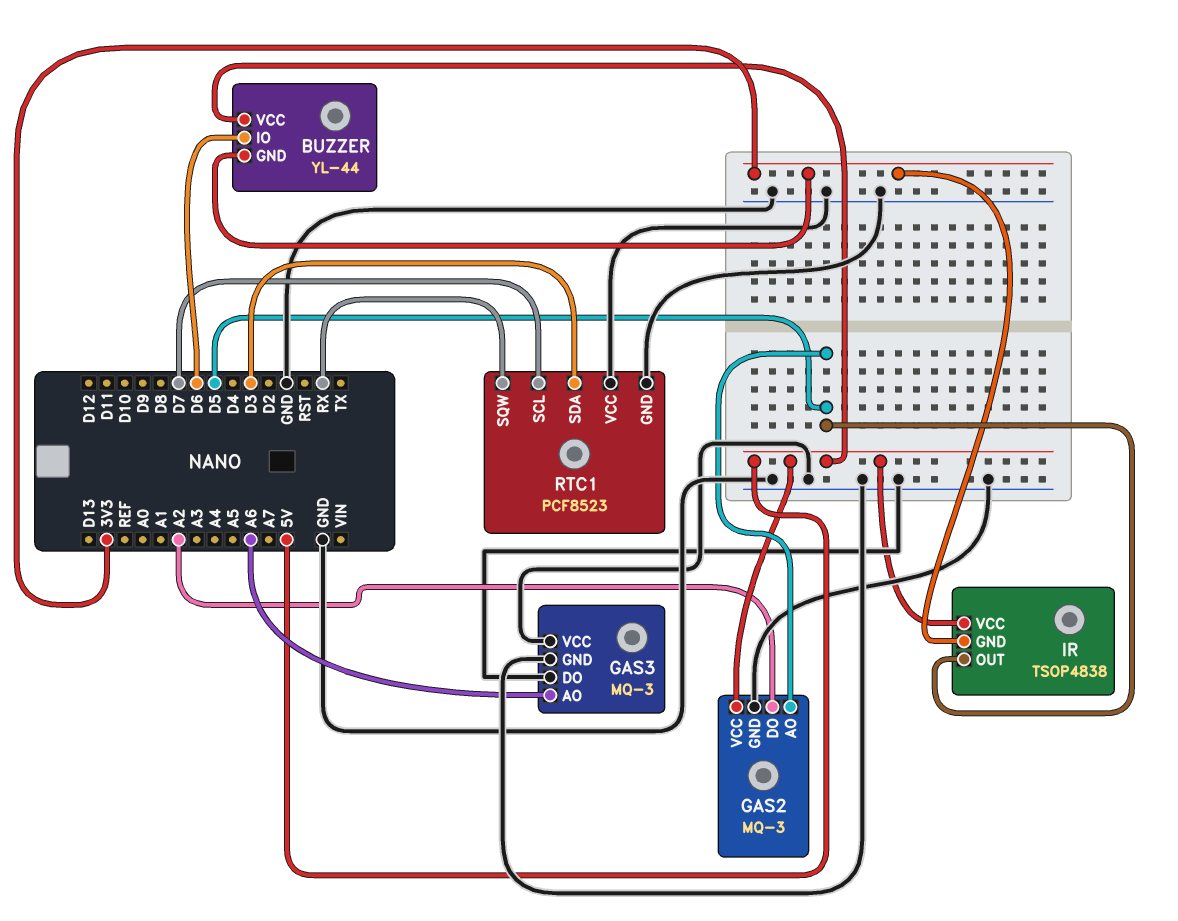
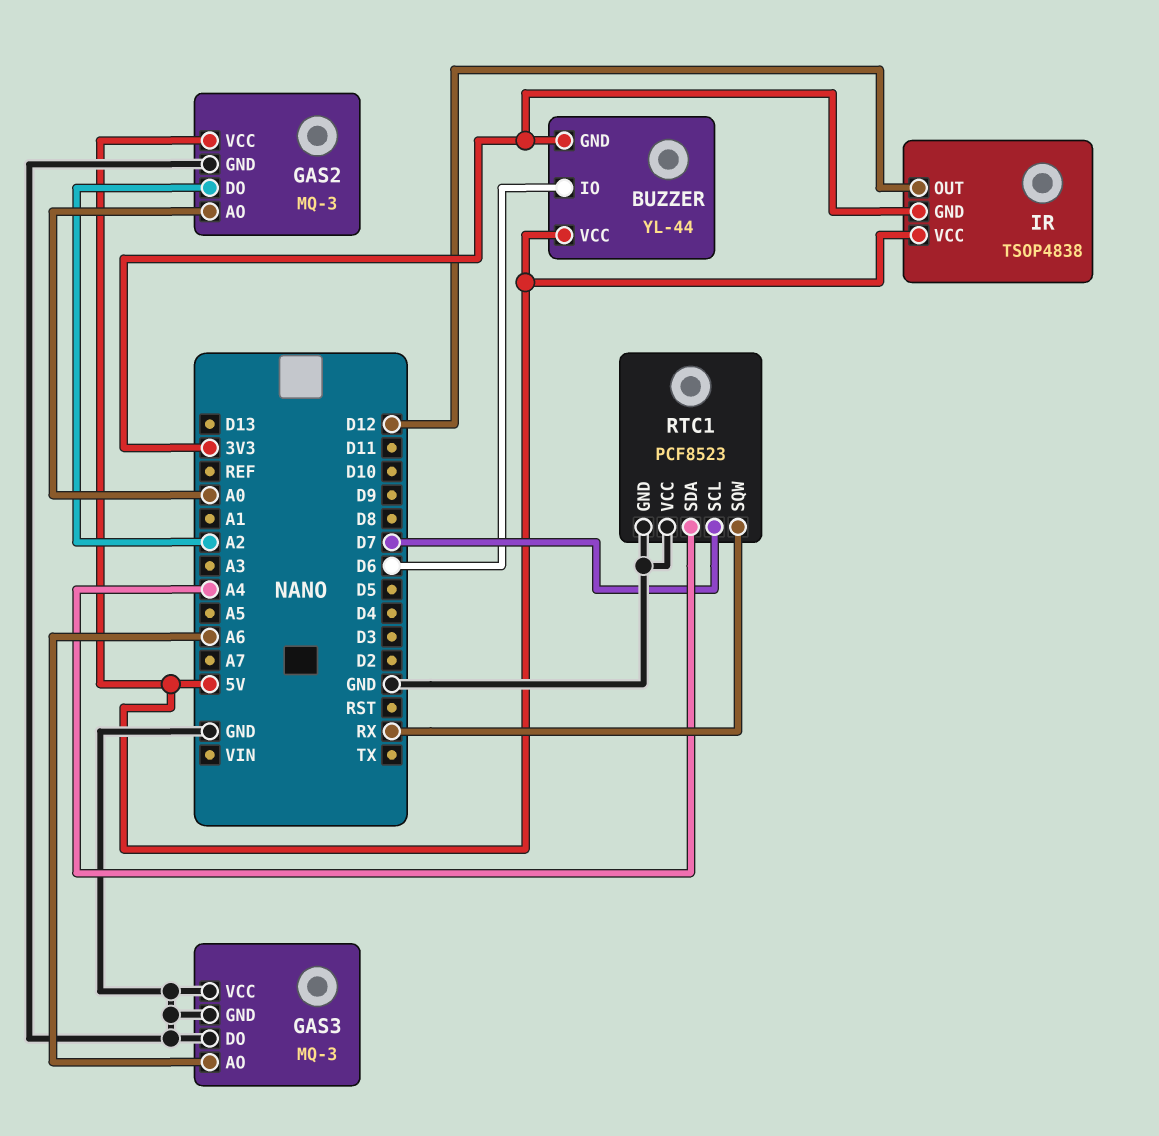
GAS2 pin AO: D5 -> A0
IR pin OUT: D5 -> D12
RTC1 pin SDA: D3 -> A4

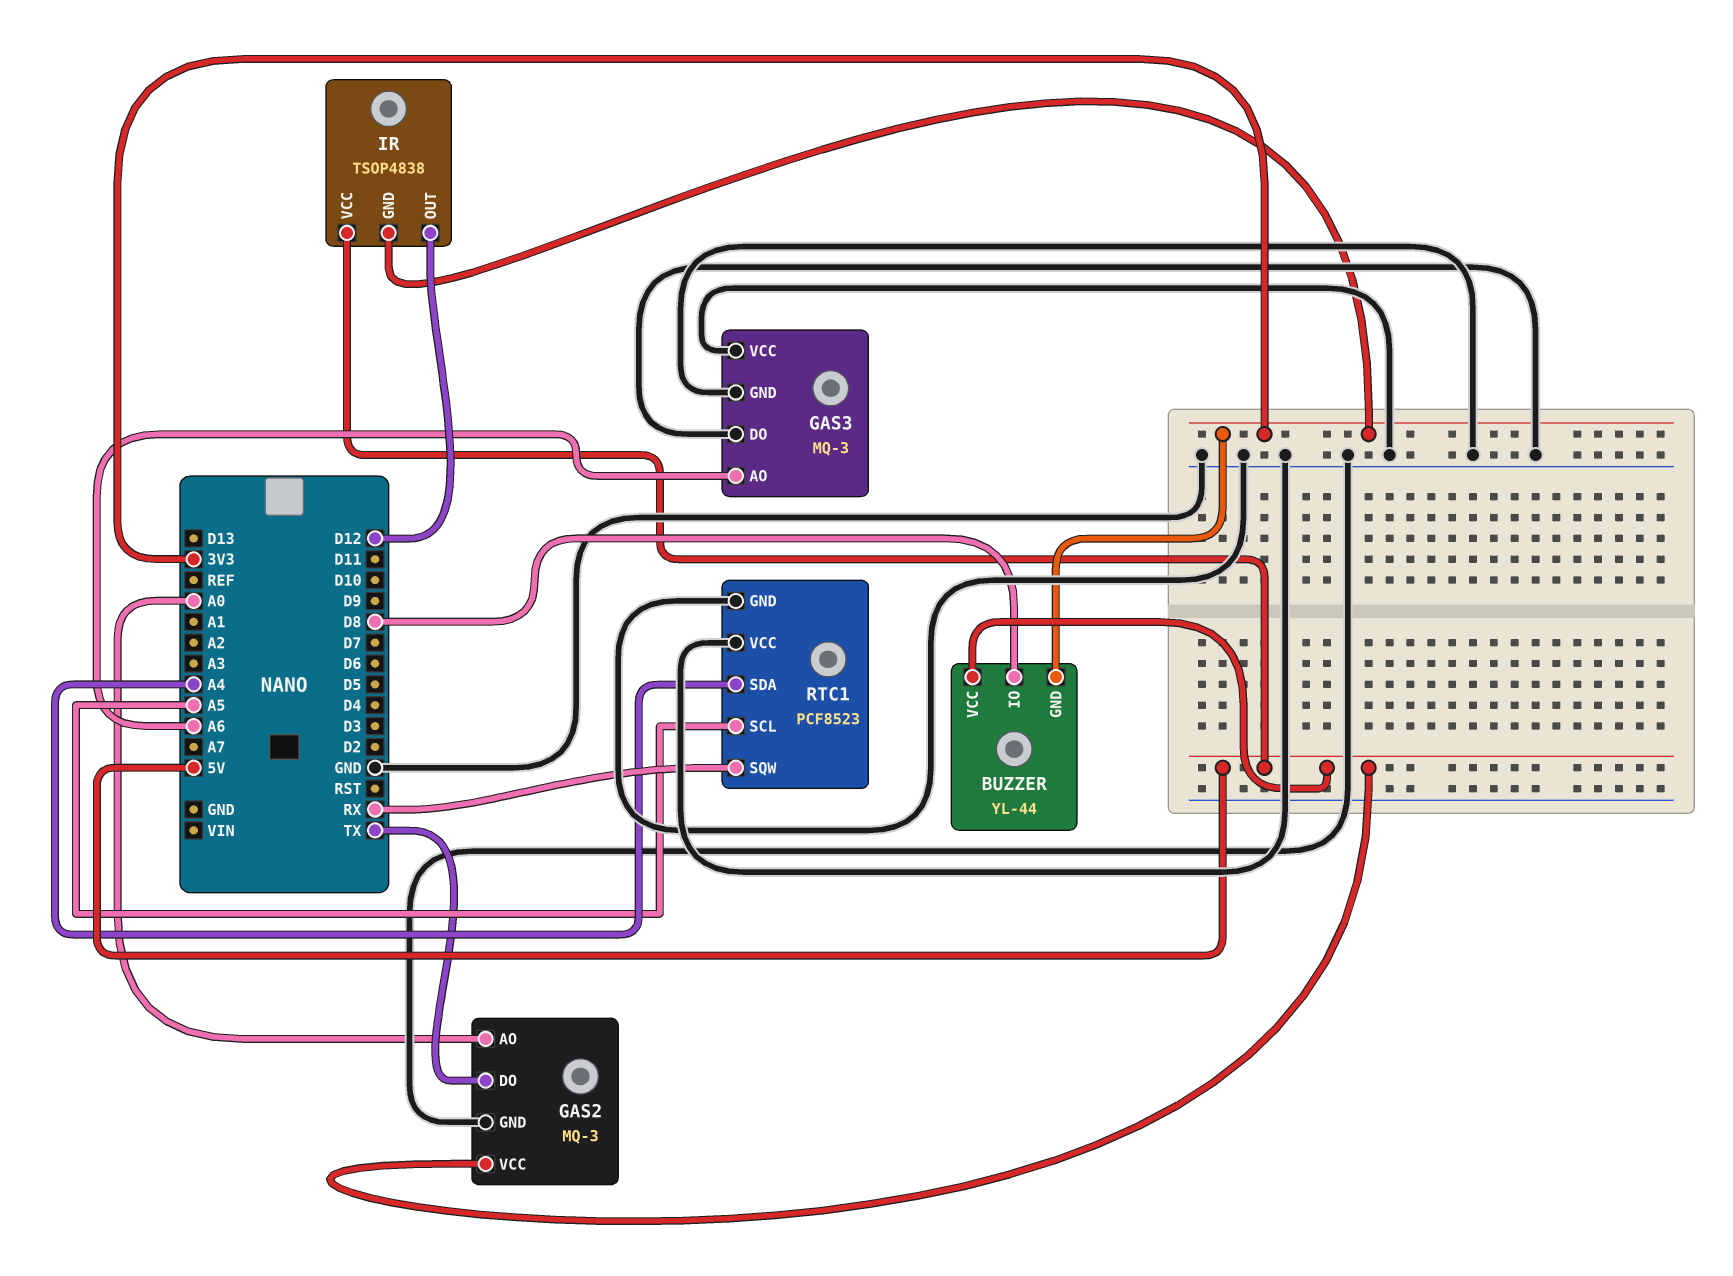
BUZZER pin IO: D6 -> D8
GAS2 pin DO: A2 -> TX
RTC1 pin SCL: D7 -> A5

